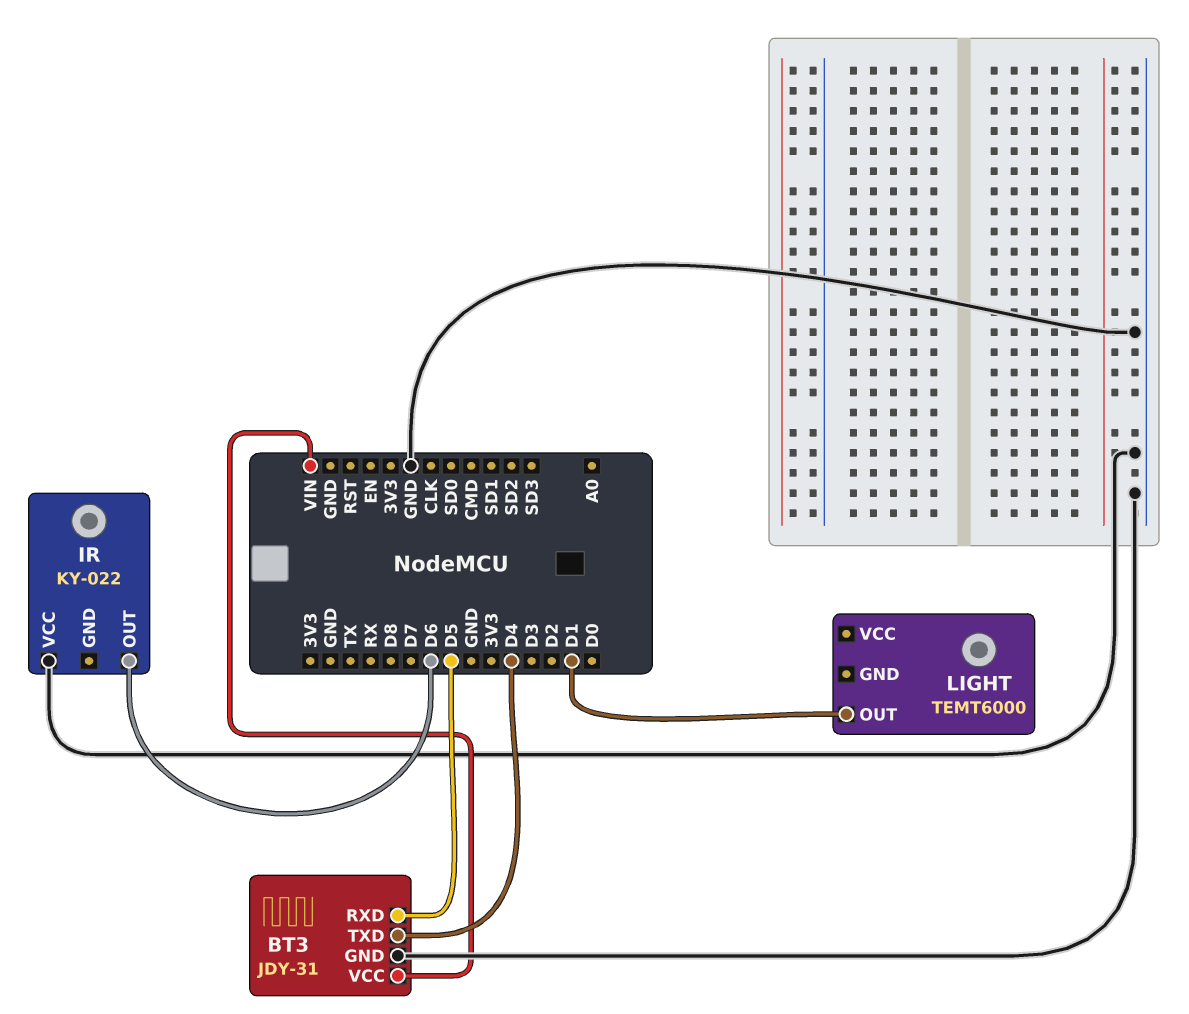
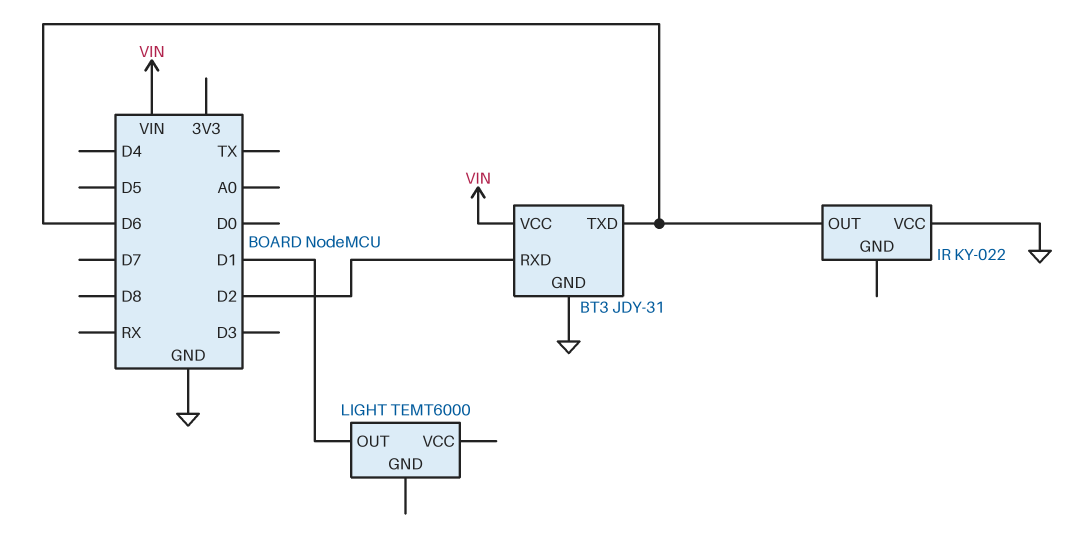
BT3 pin RXD: D5 -> D2
BT3 pin TXD: D4 -> D6

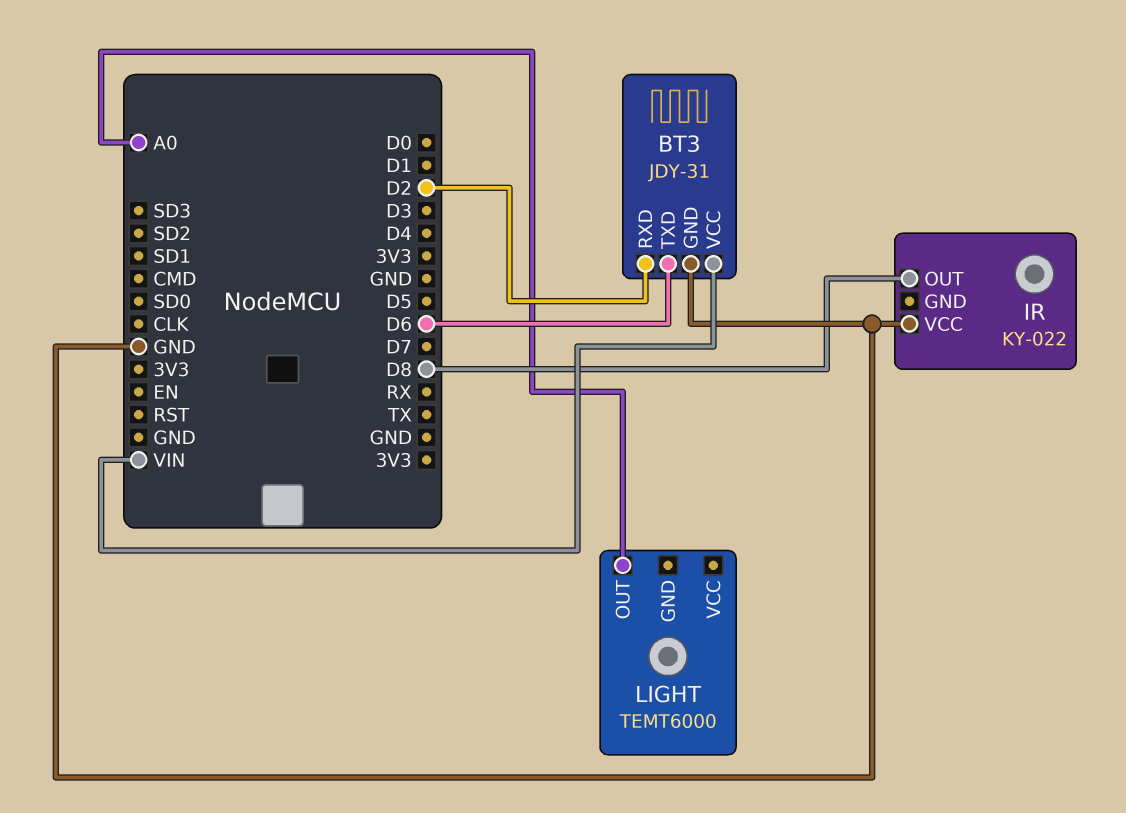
IR pin OUT: D6 -> D8
LIGHT pin OUT: D1 -> A0

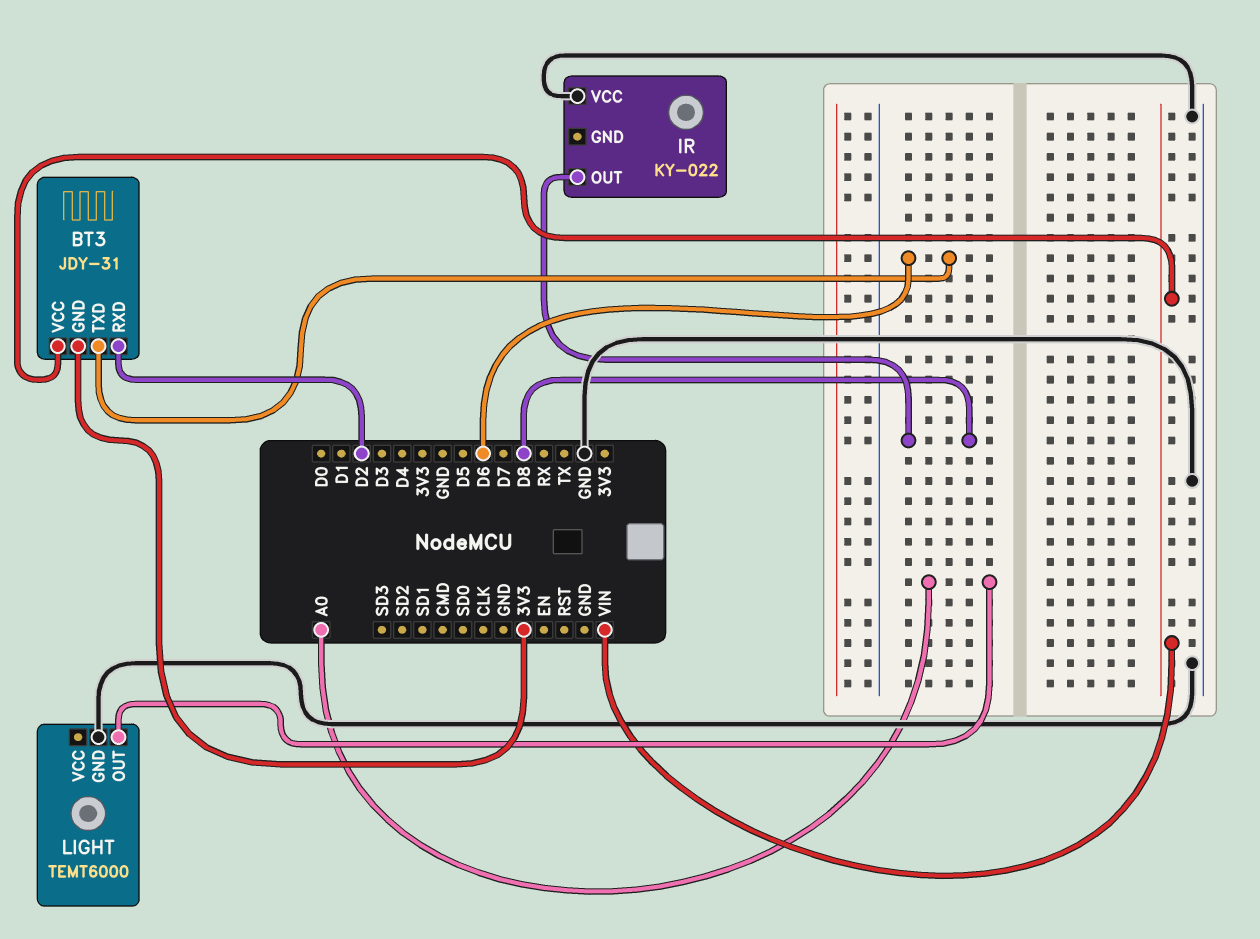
BT3 pin GND: GND -> 3V3
LIGHT pin GND: none -> GND

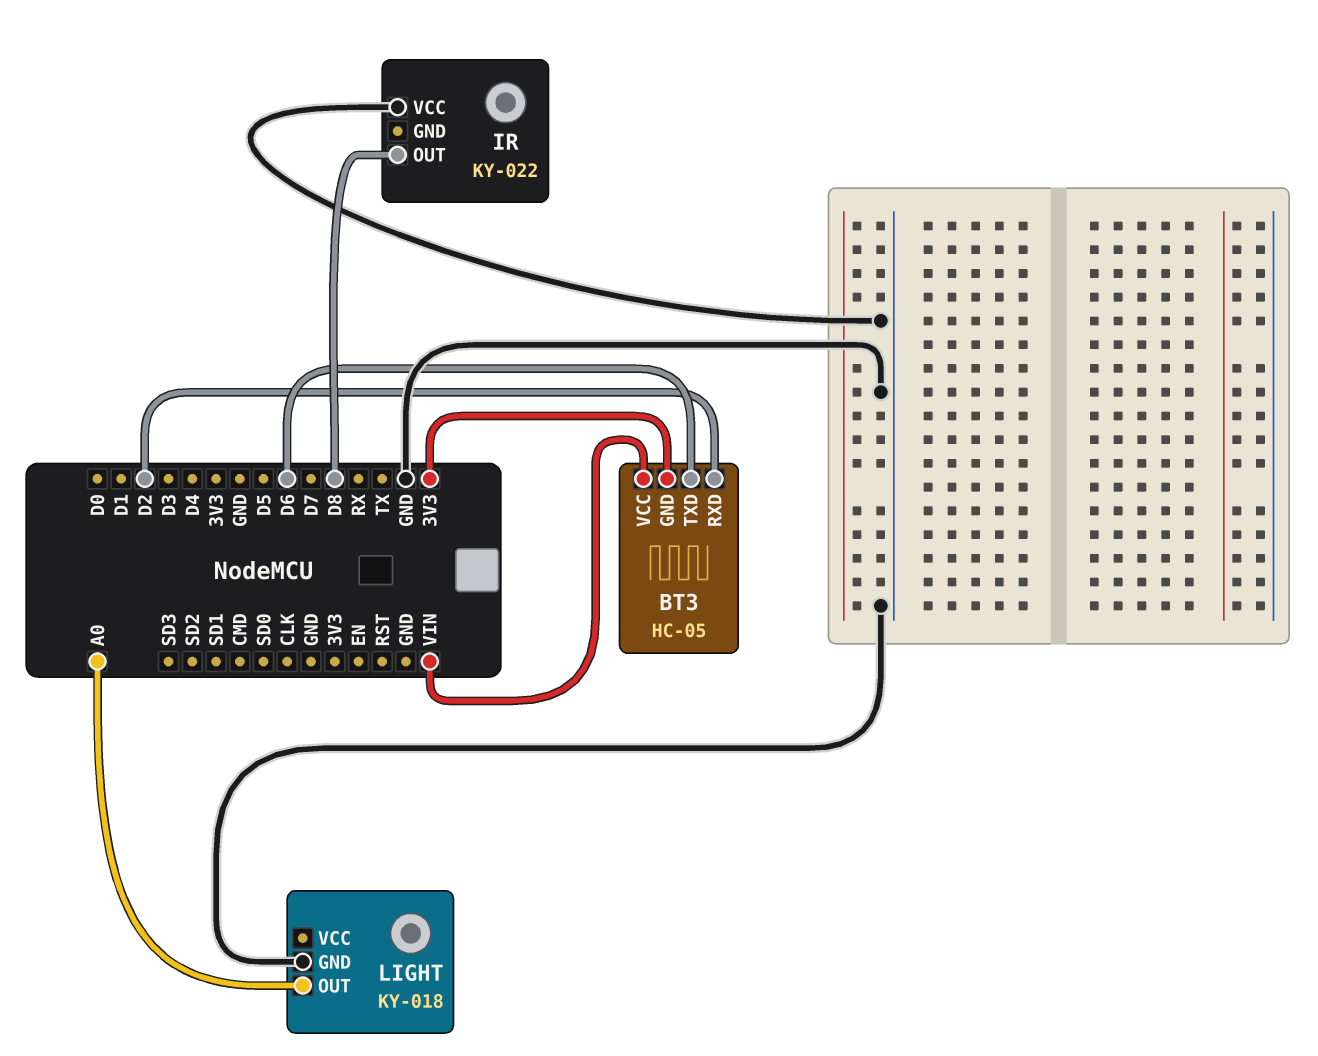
BT3: JDY-31 -> HC-05
LIGHT: TEMT6000 -> KY-018

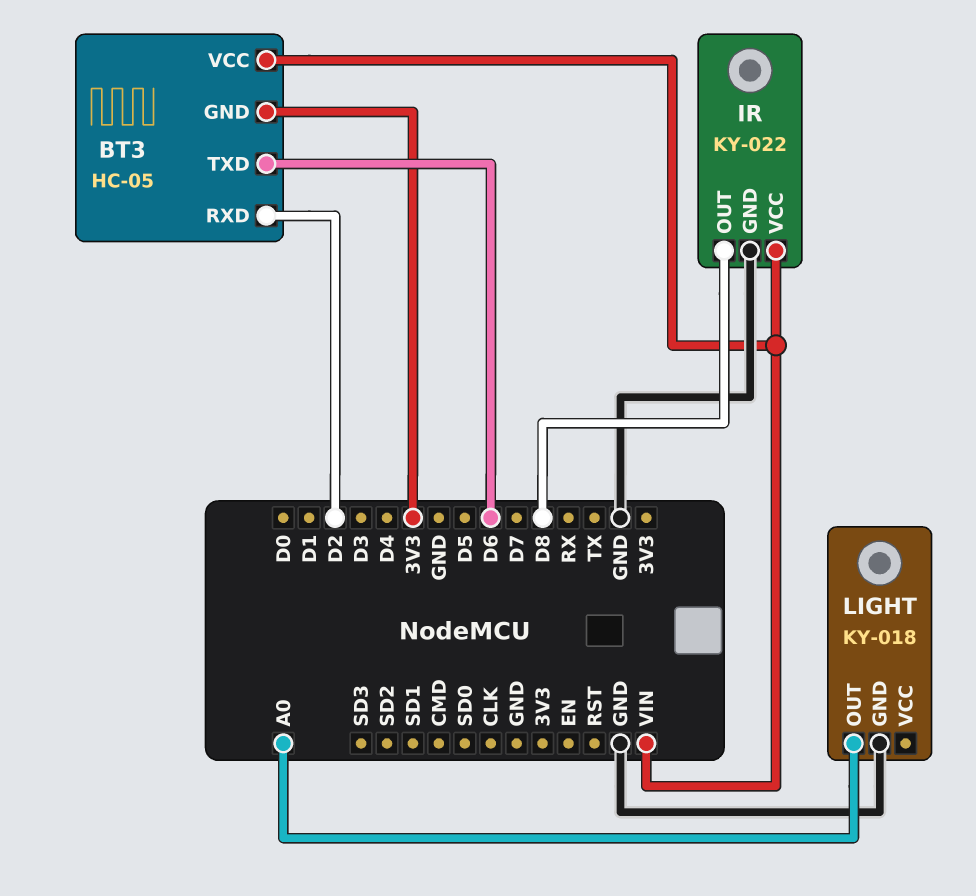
IR pin GND: none -> GND
IR pin VCC: GND -> VIN

